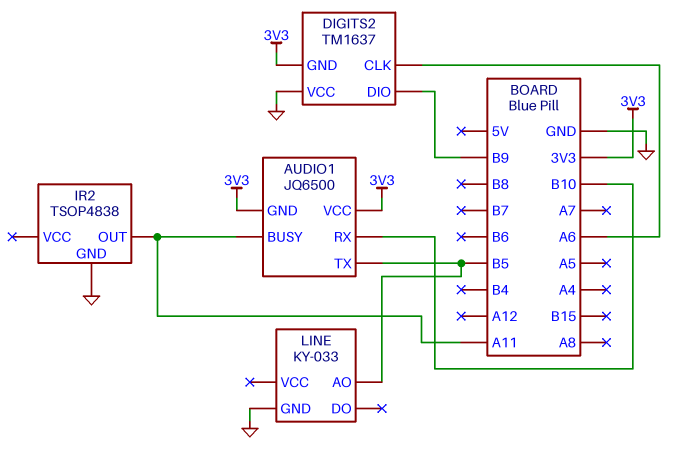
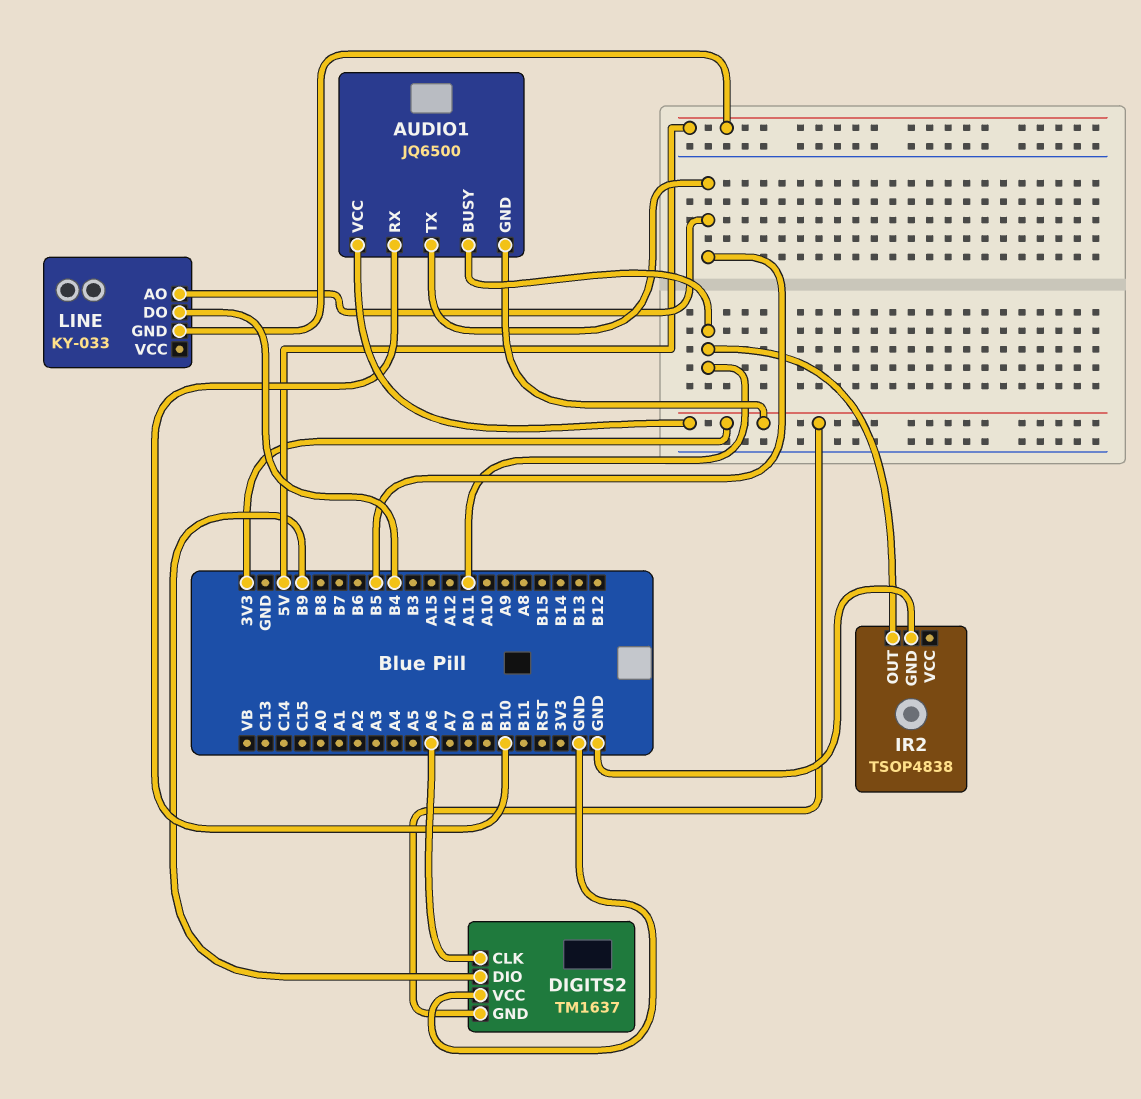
LINE pin DO: none -> B4
LINE pin GND: GND -> 5V

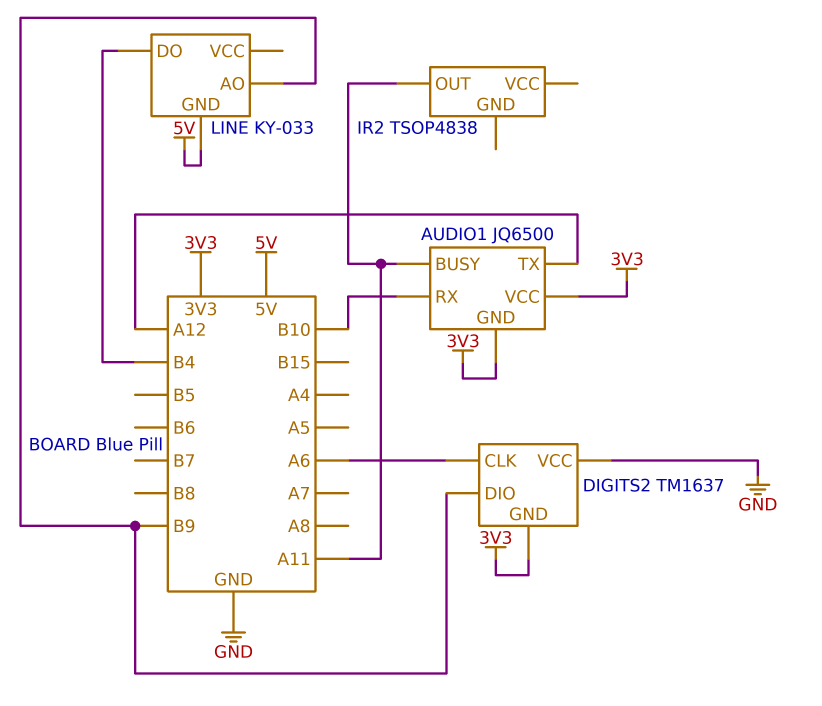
AUDIO1 pin TX: B5 -> A12
IR2 pin GND: GND -> none
LINE pin AO: B5 -> B9

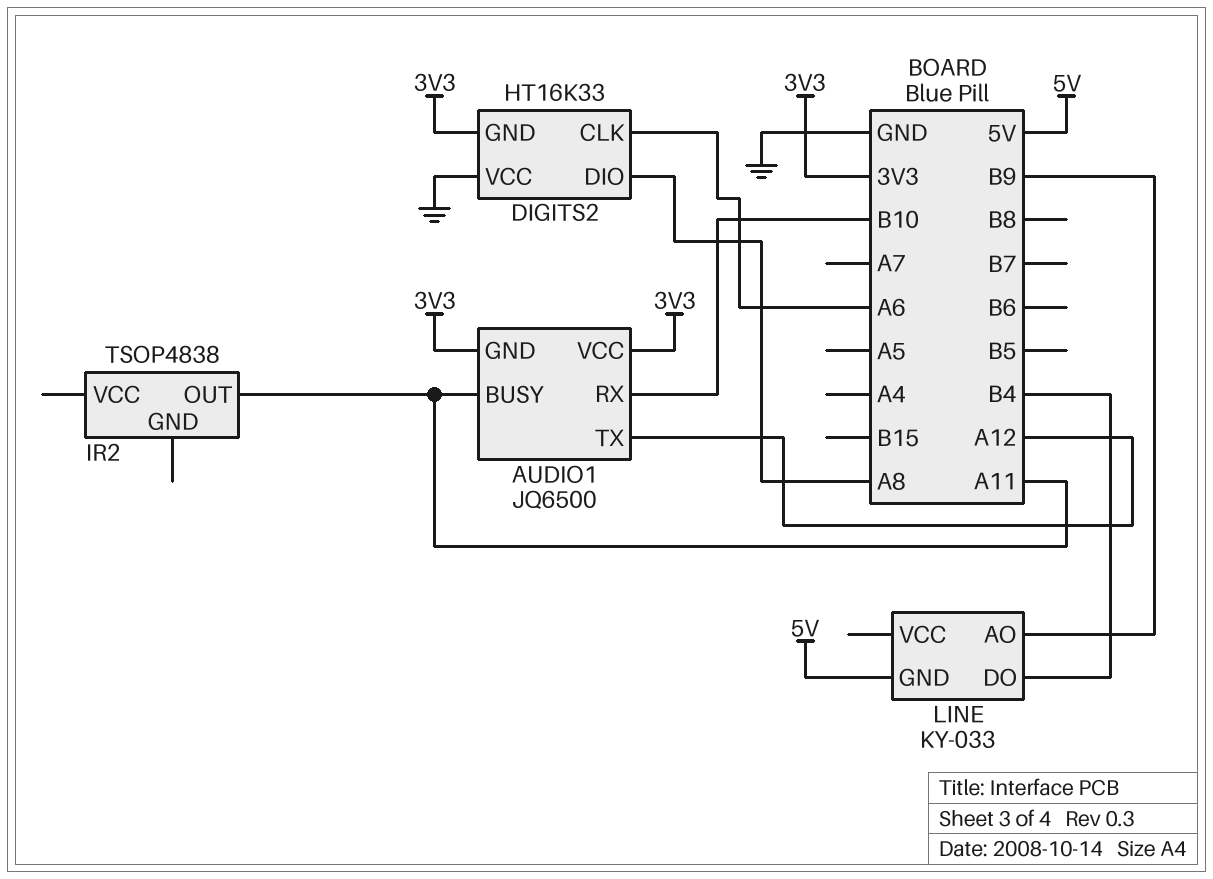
DIGITS2: TM1637 -> HT16K33
DIGITS2 pin DIO: B9 -> A8

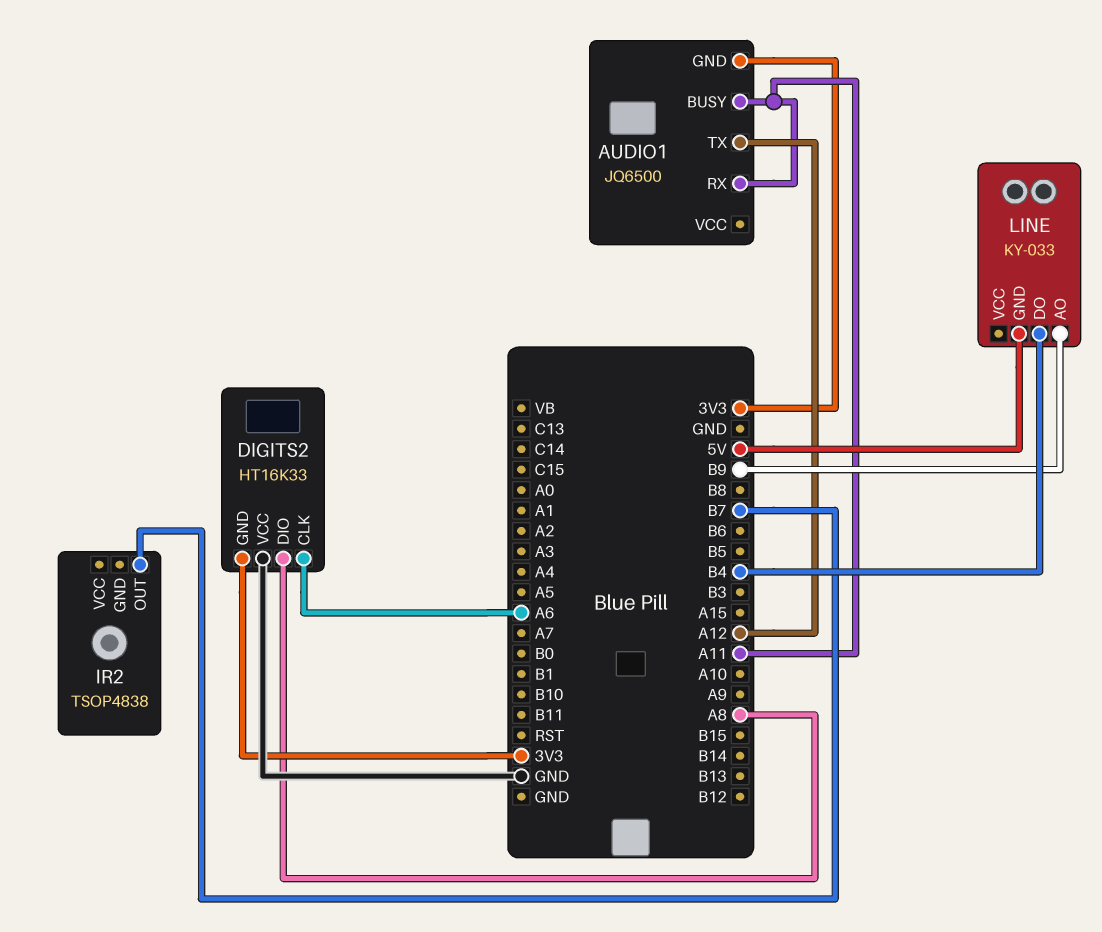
AUDIO1 pin RX: B10 -> A11
AUDIO1 pin VCC: 3V3 -> none
IR2 pin OUT: A11 -> B7

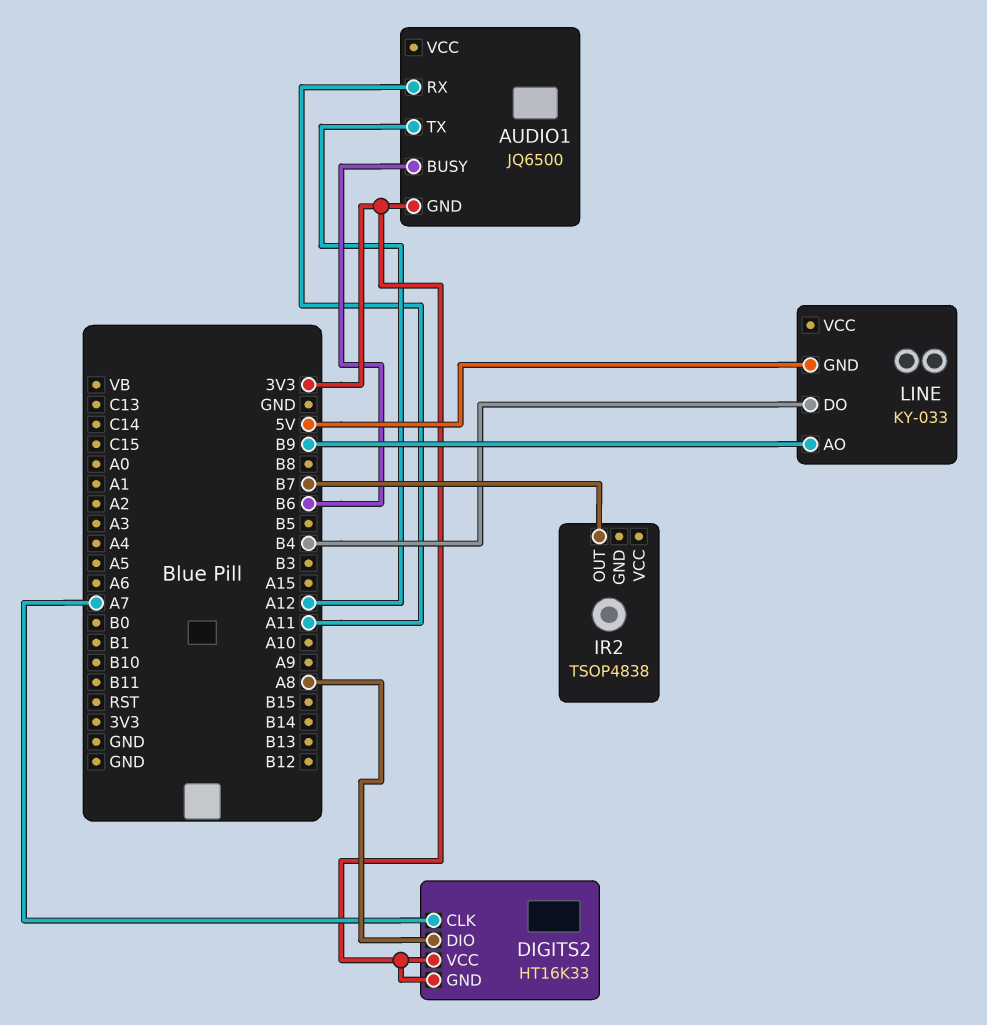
AUDIO1 pin BUSY: A11 -> B6
DIGITS2 pin CLK: A6 -> A7
DIGITS2 pin VCC: GND -> 3V3

